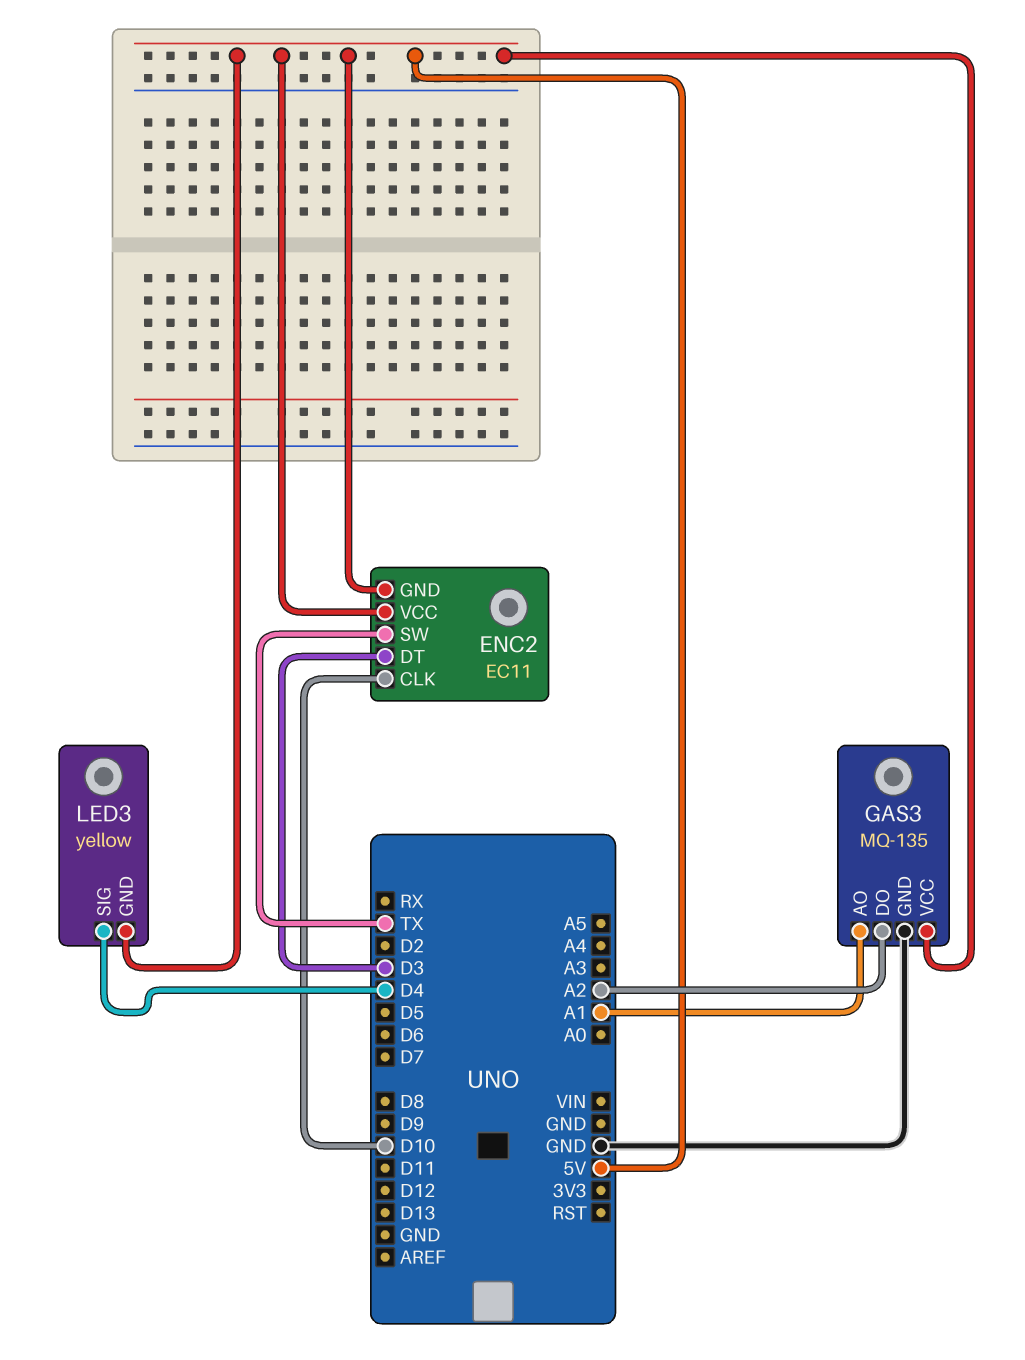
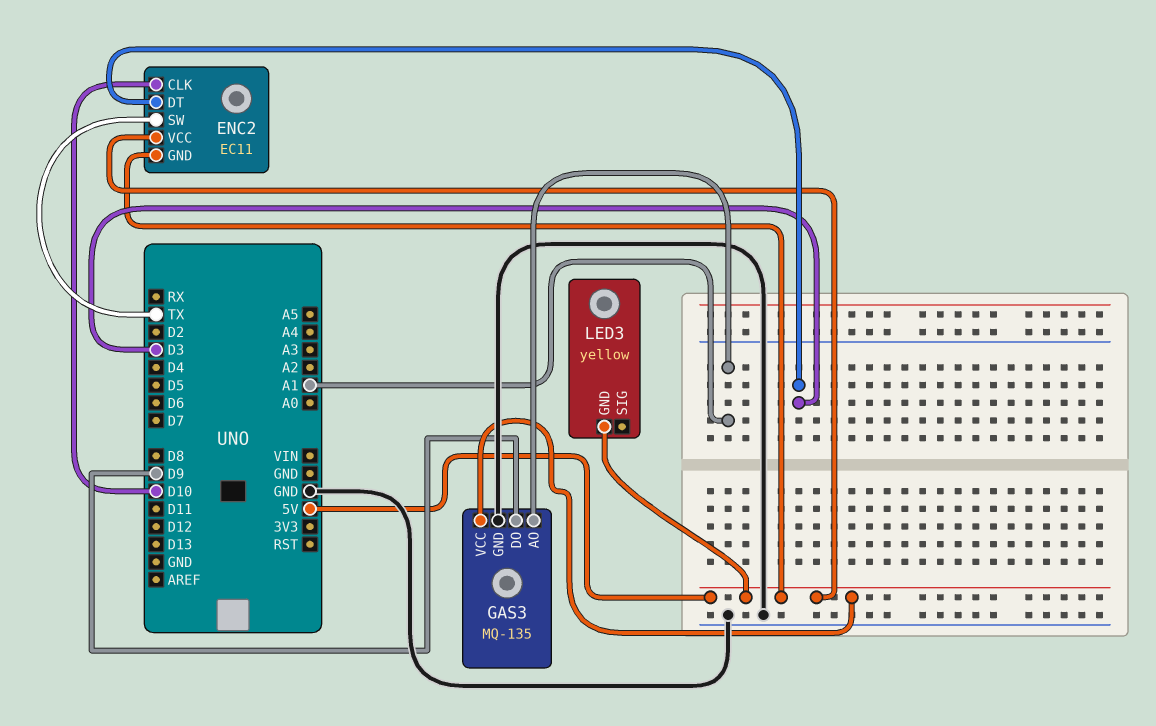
GAS3 pin DO: A2 -> D9
LED3 pin SIG: D4 -> none

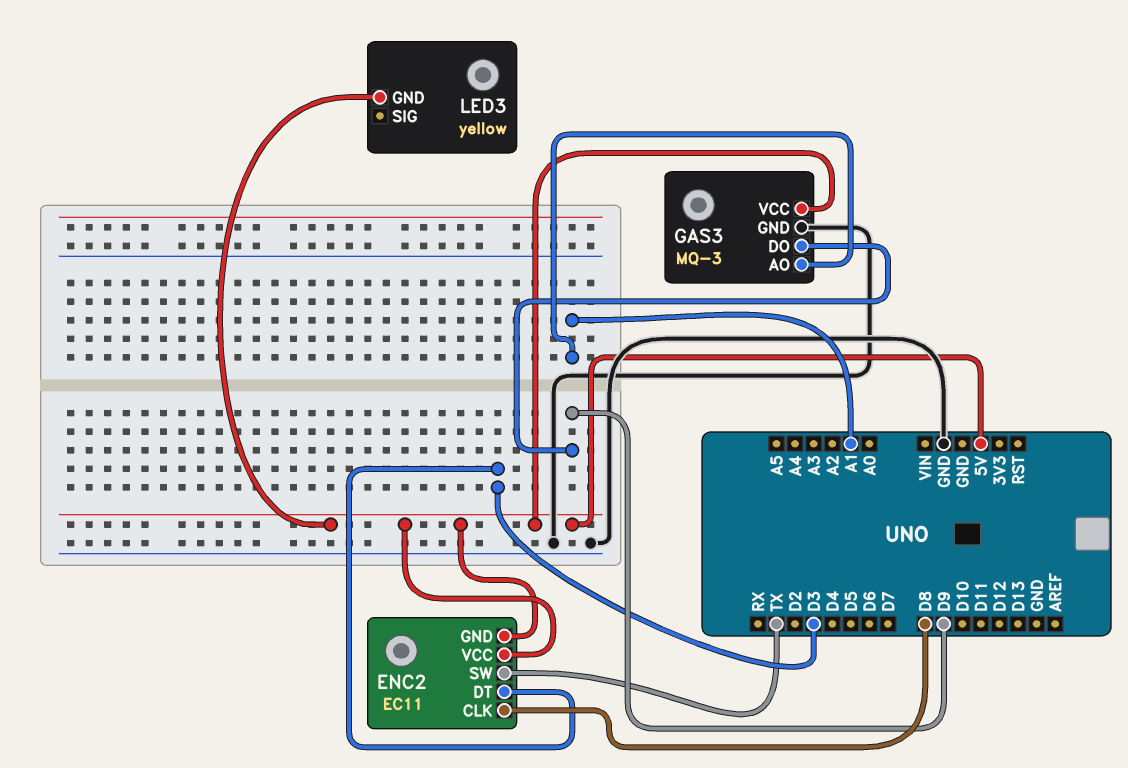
ENC2 pin CLK: D10 -> D8
GAS3: MQ-135 -> MQ-3

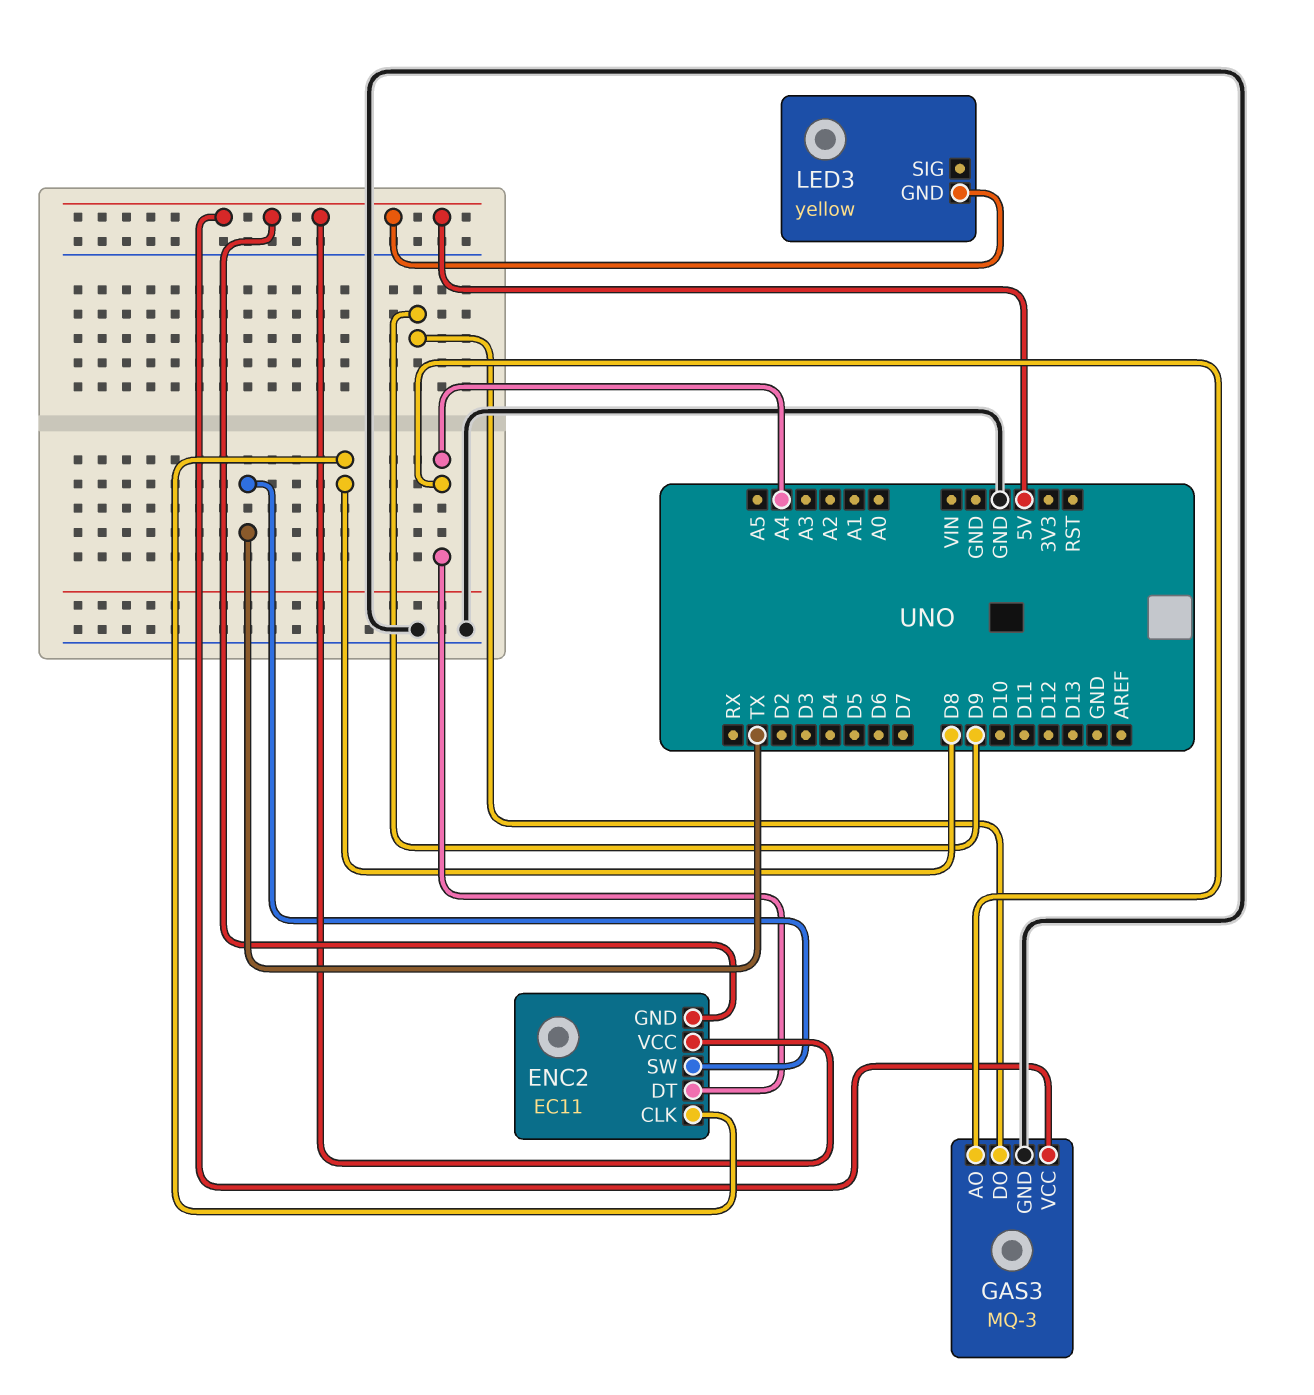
ENC2 pin DT: D3 -> A4
GAS3 pin AO: A1 -> A4

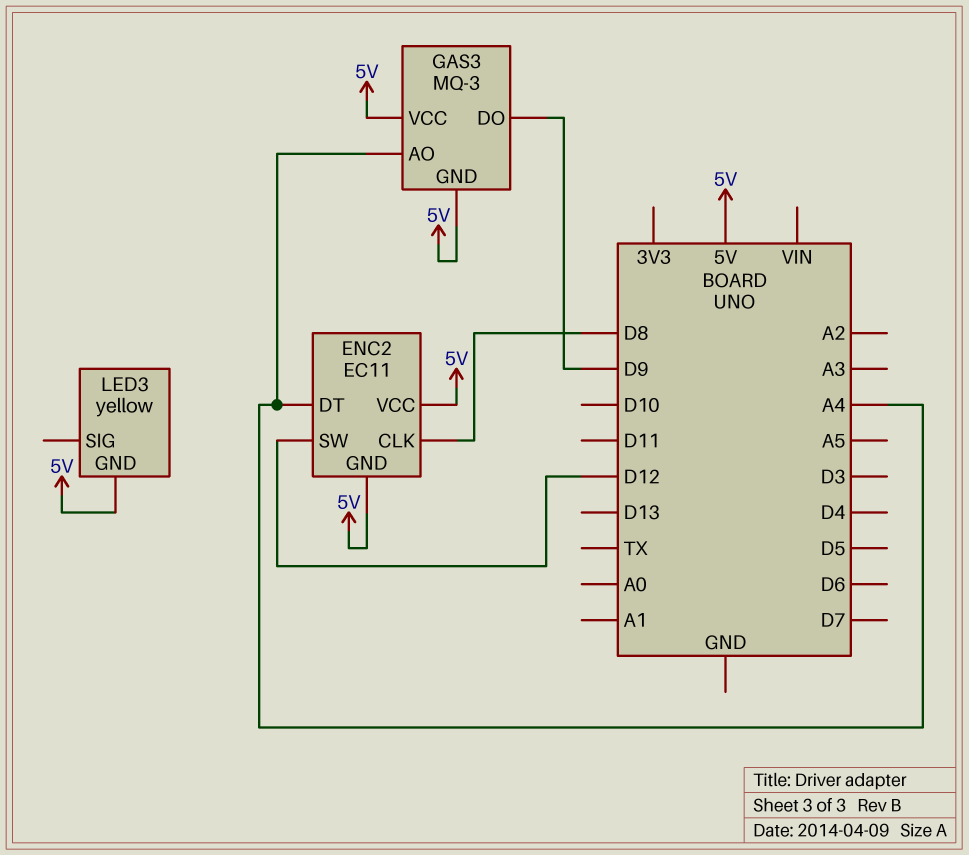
ENC2 pin SW: TX -> D12
GAS3 pin GND: GND -> 5V

